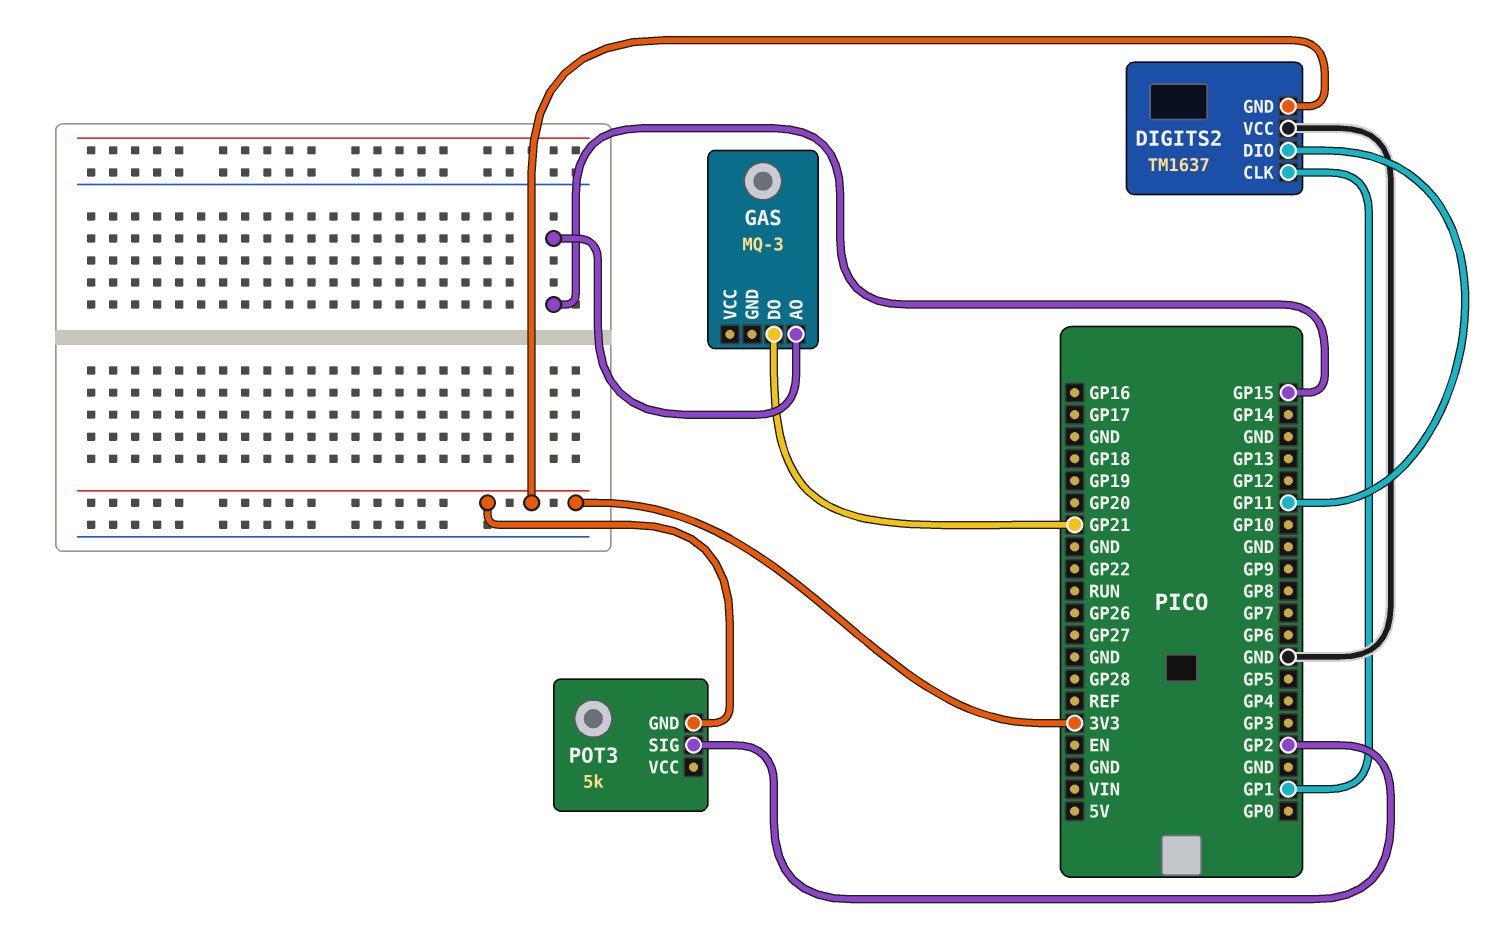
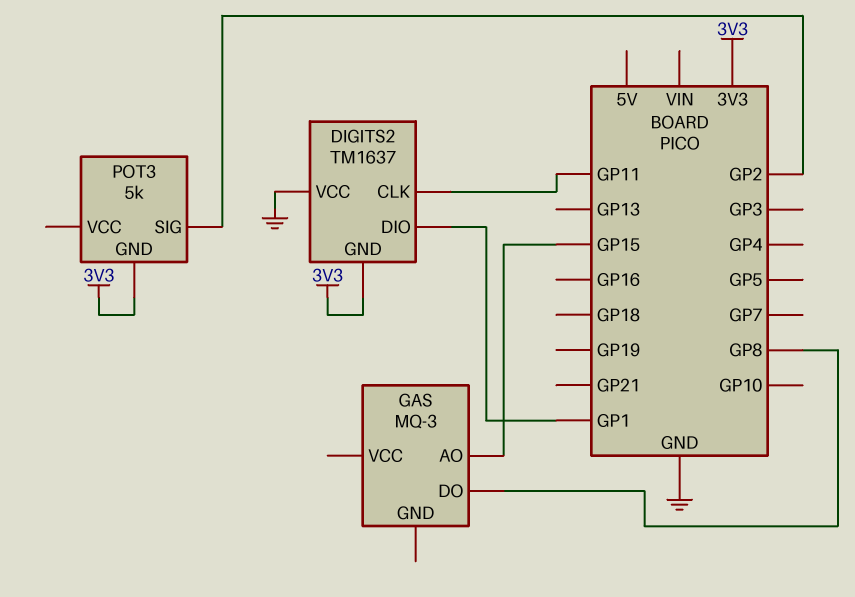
DIGITS2 pin CLK: GP1 -> GP11
DIGITS2 pin DIO: GP11 -> GP1
GAS pin DO: GP21 -> GP8

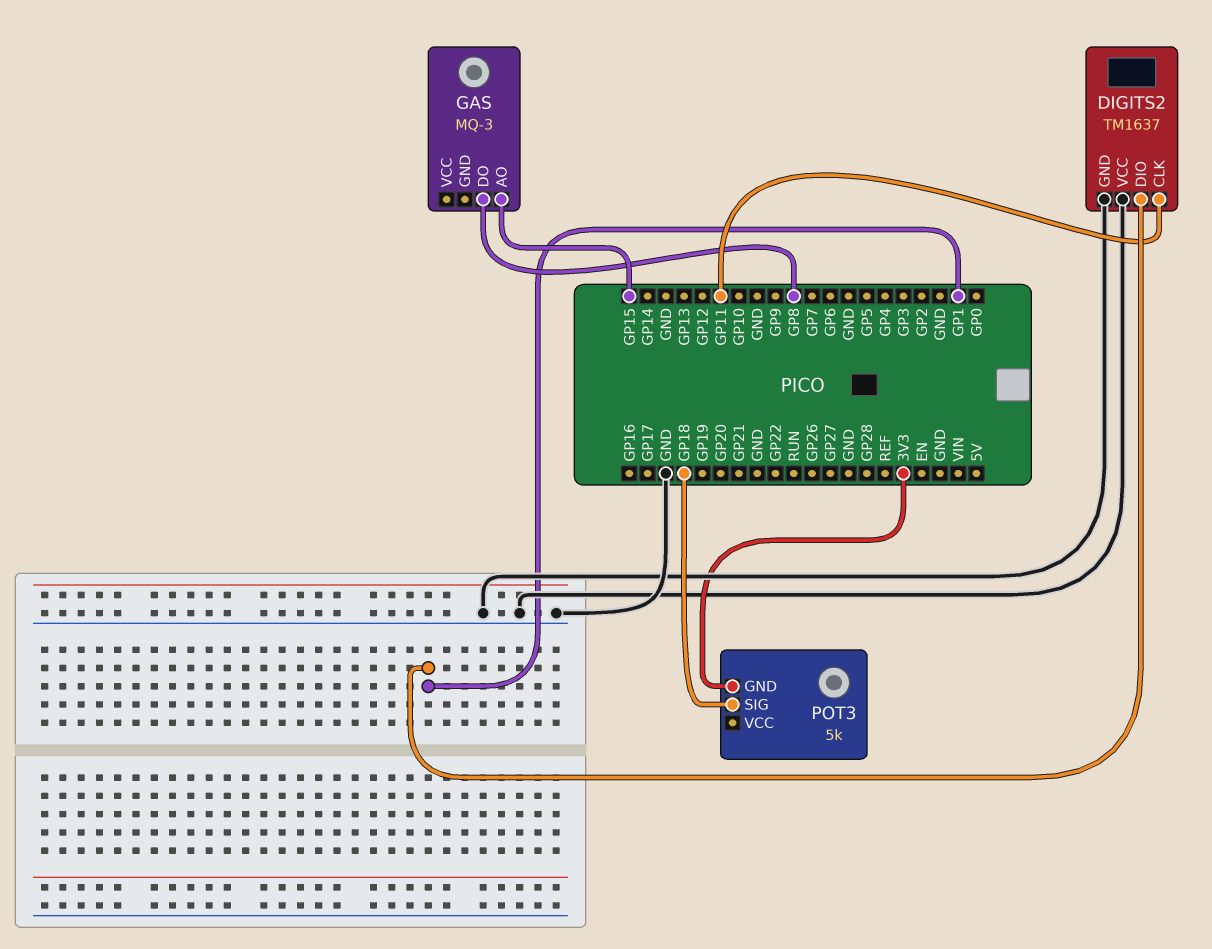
DIGITS2 pin GND: 3V3 -> GND
POT3 pin SIG: GP2 -> GP18

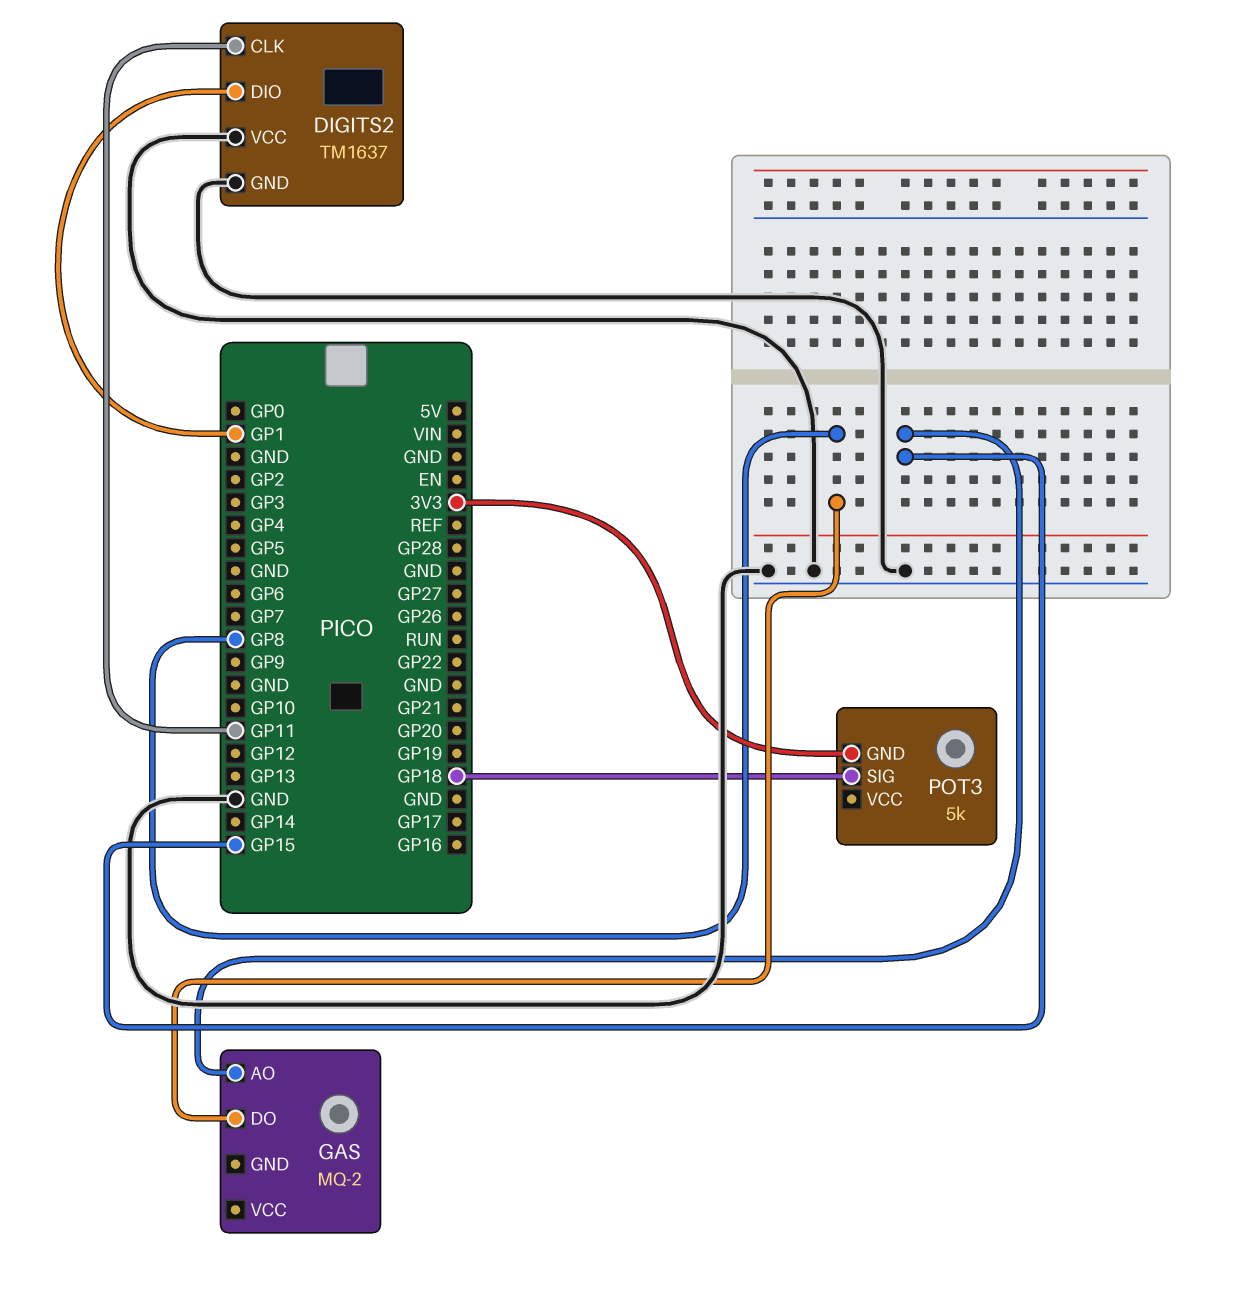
GAS: MQ-3 -> MQ-2

